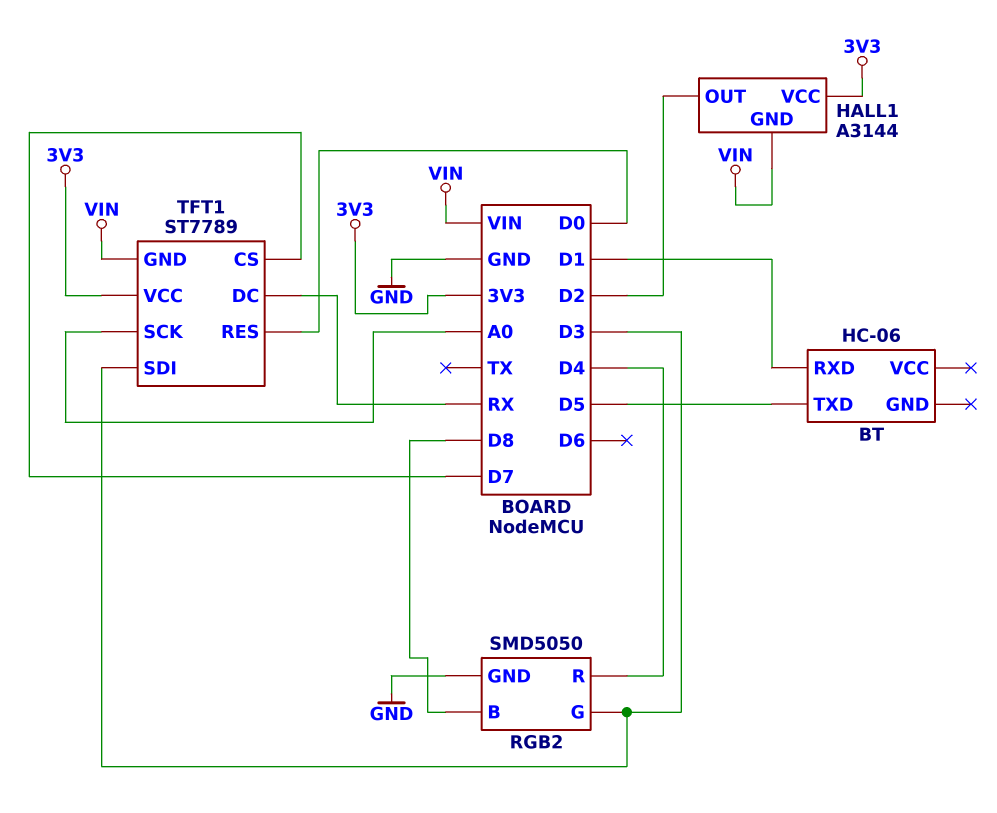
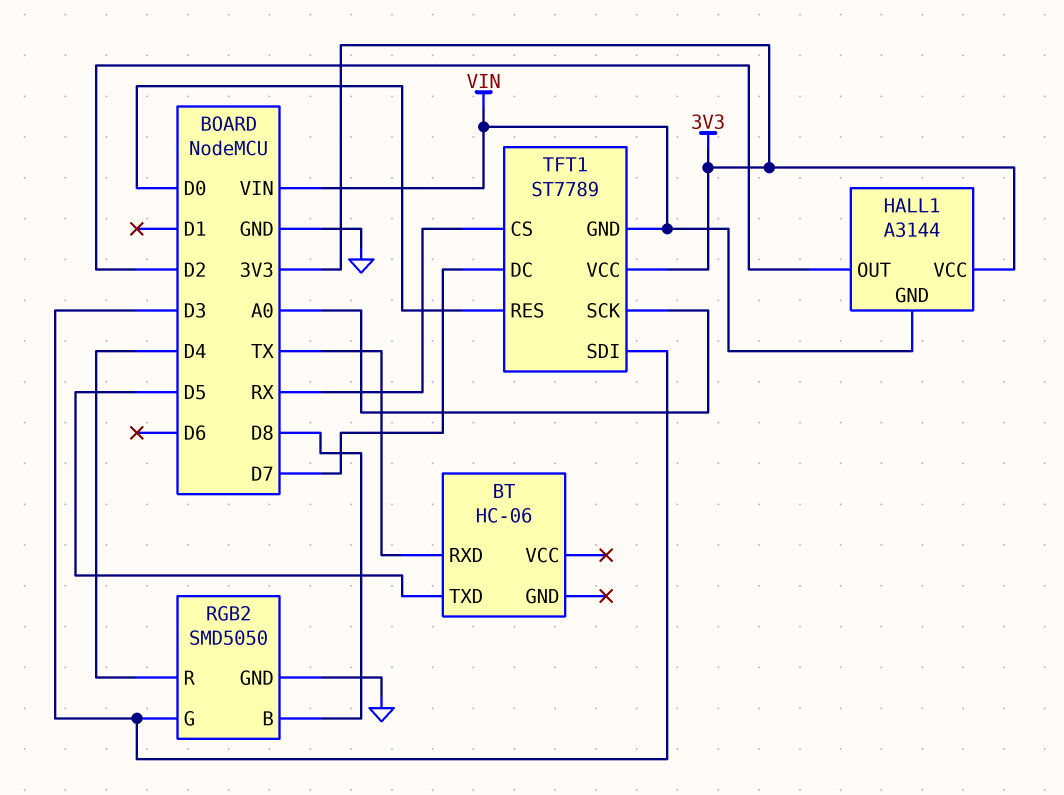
BT pin RXD: D1 -> TX
TFT1 pin CS: D7 -> RX
TFT1 pin DC: RX -> D7

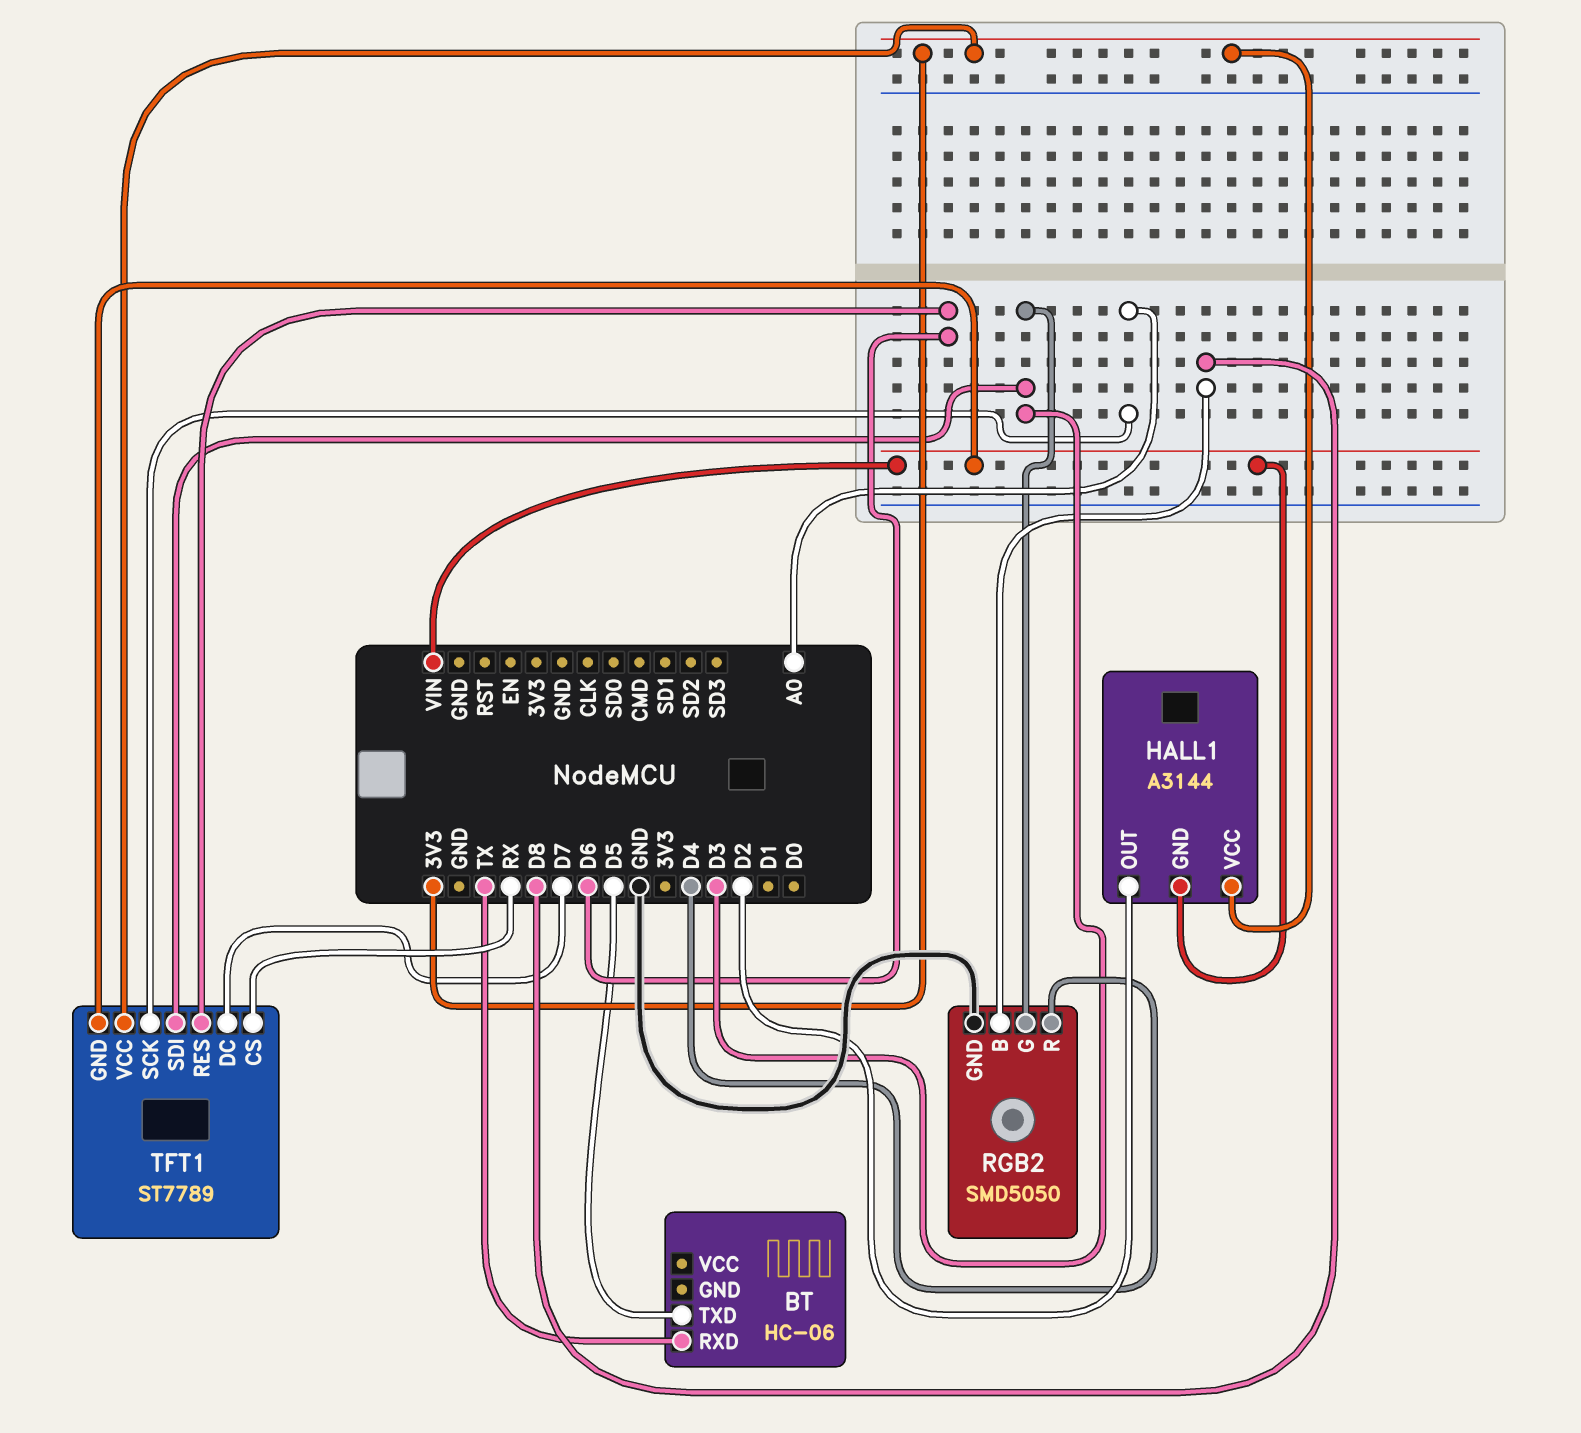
TFT1 pin RES: D0 -> D6

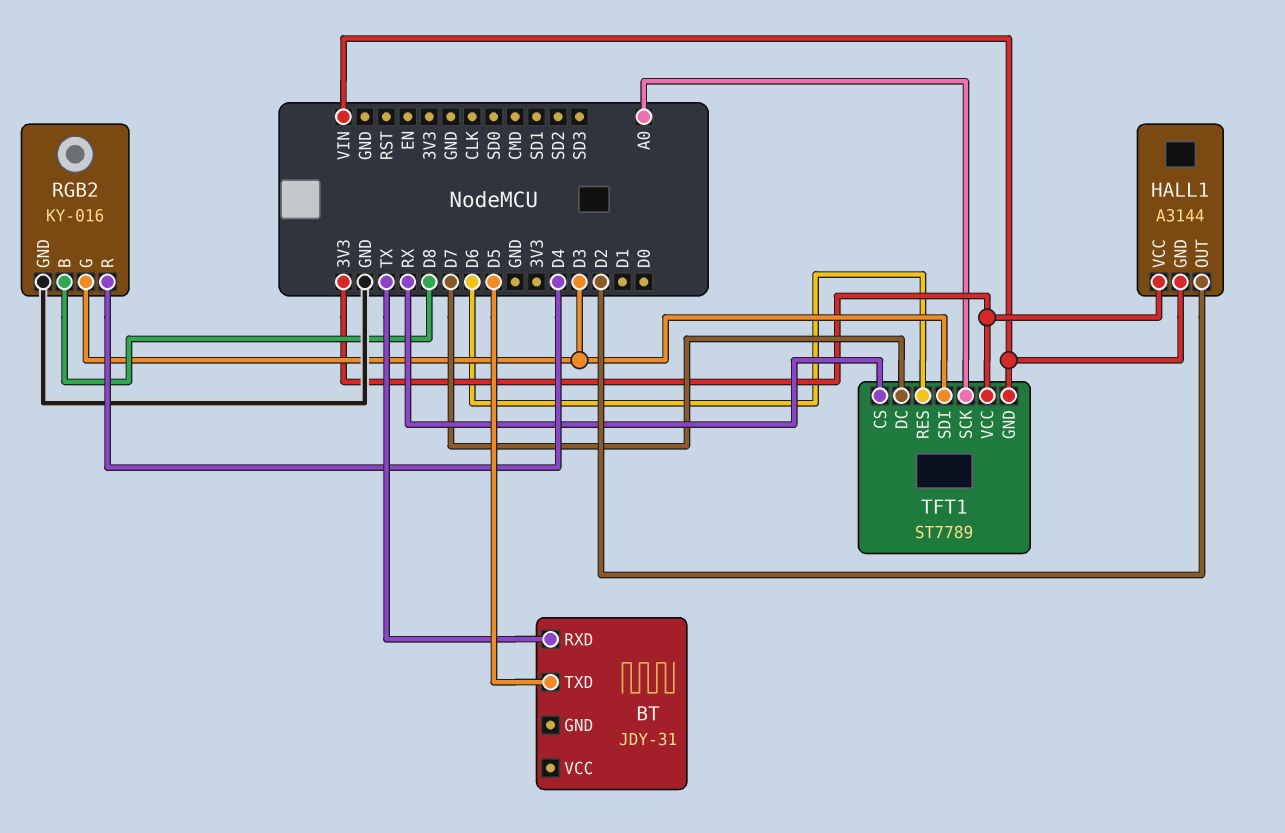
BT: HC-06 -> JDY-31
RGB2: SMD5050 -> KY-016

